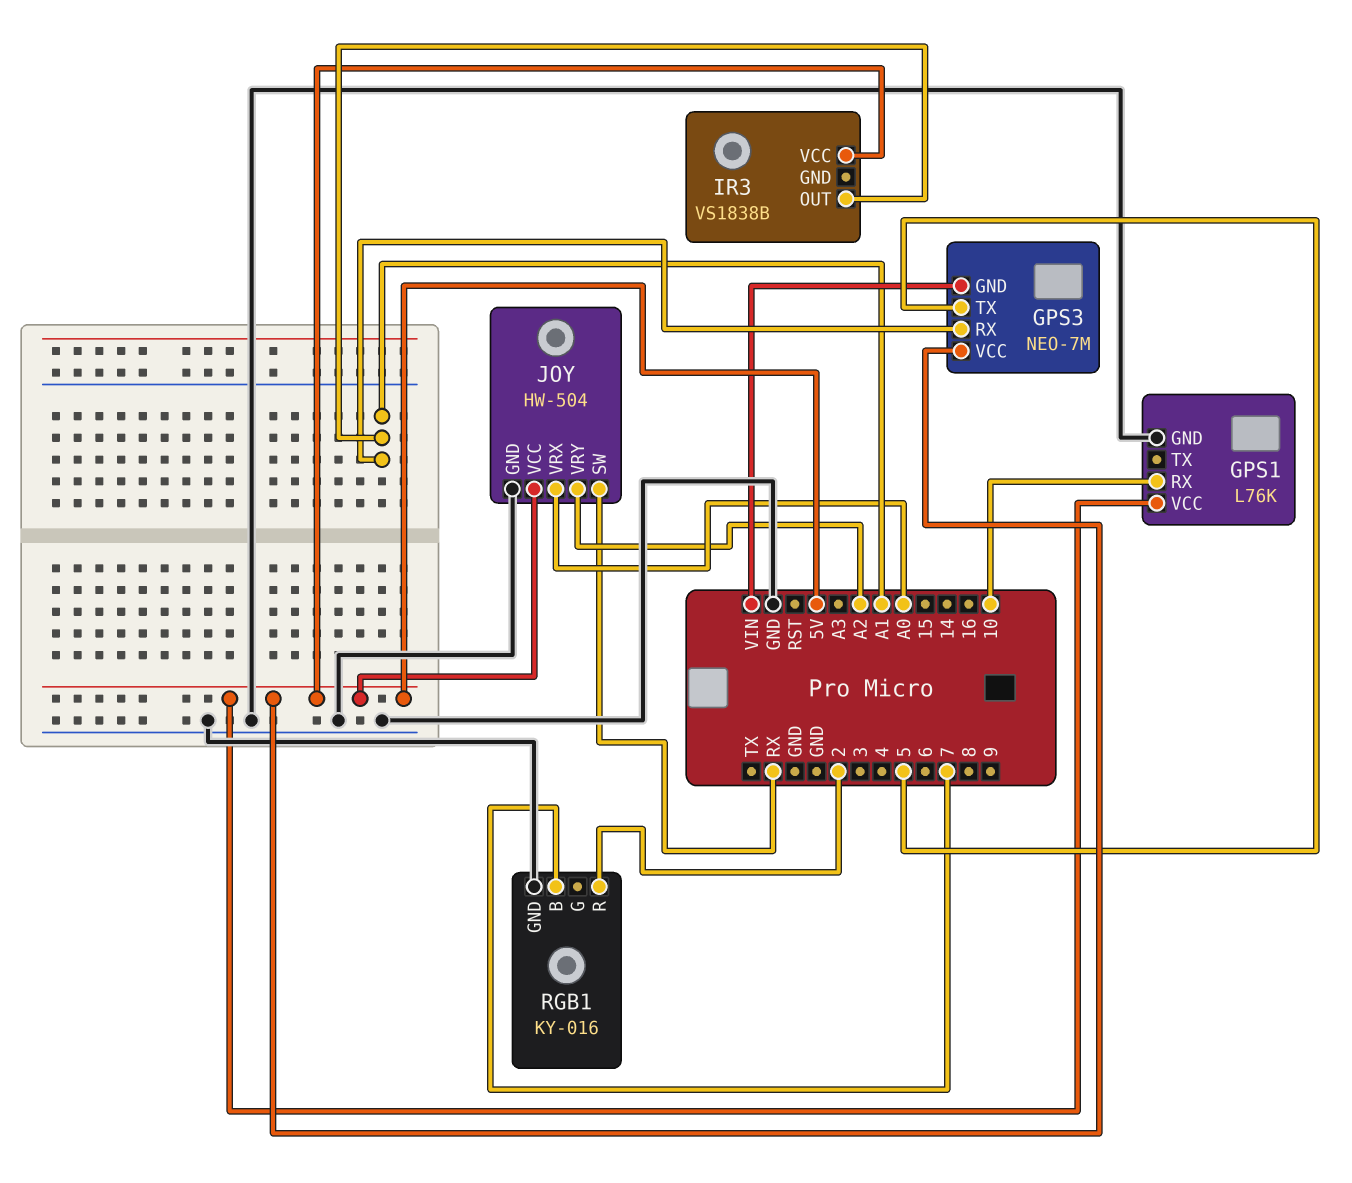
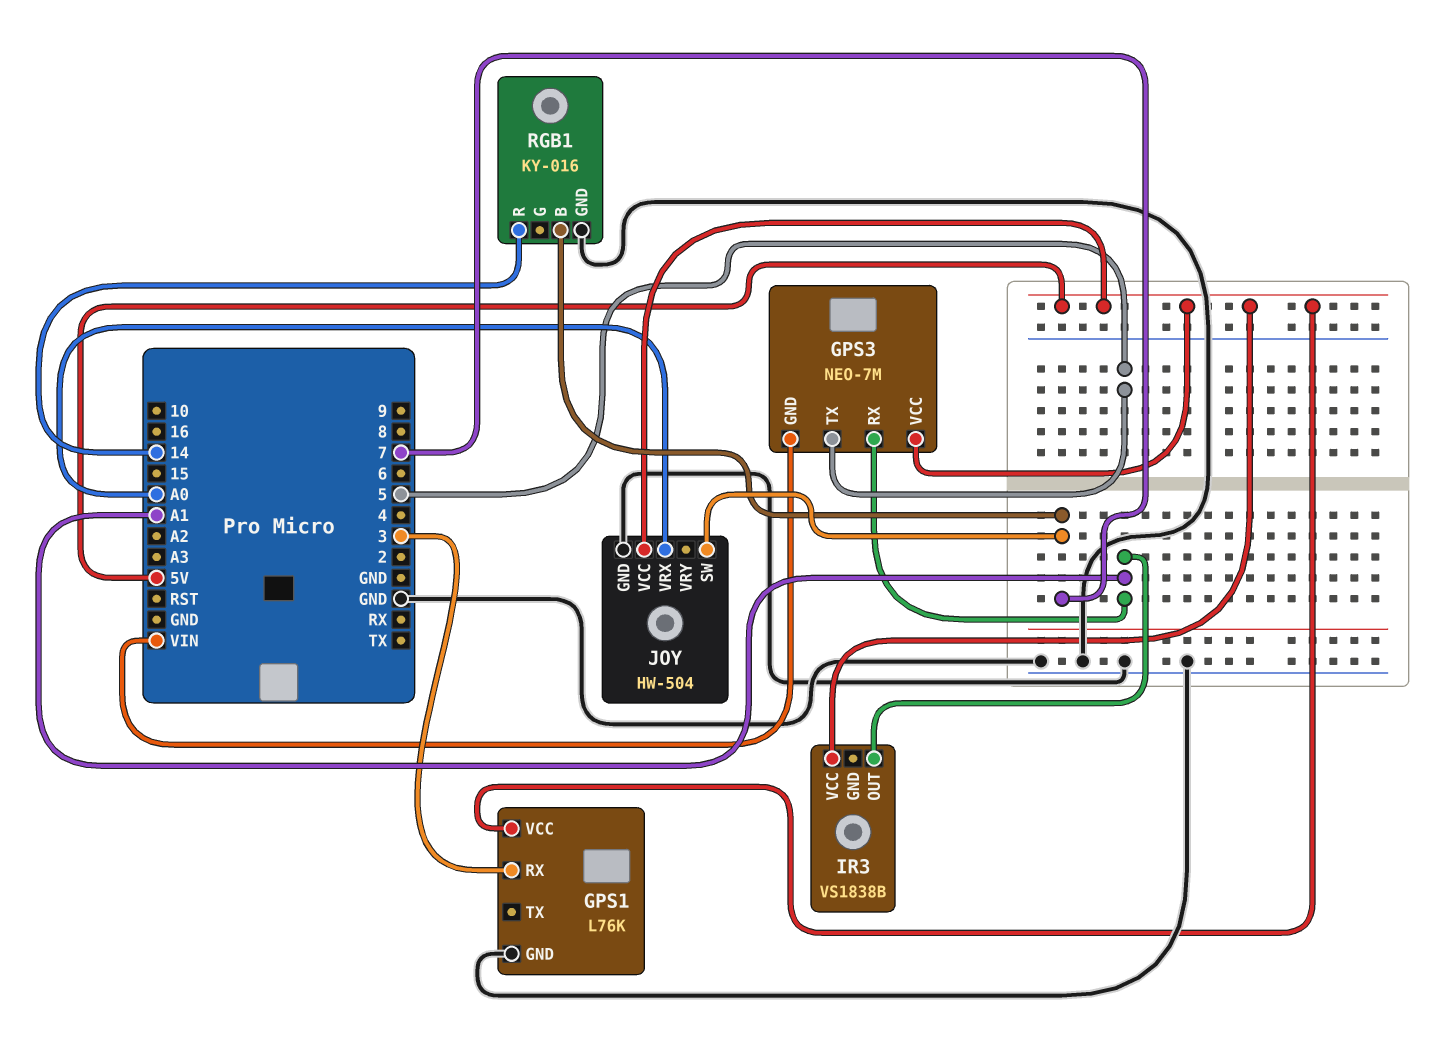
GPS1 pin RX: 10 -> 3
JOY pin SW: RX -> 7
JOY pin VRY: A2 -> none
RGB1 pin R: 2 -> 14

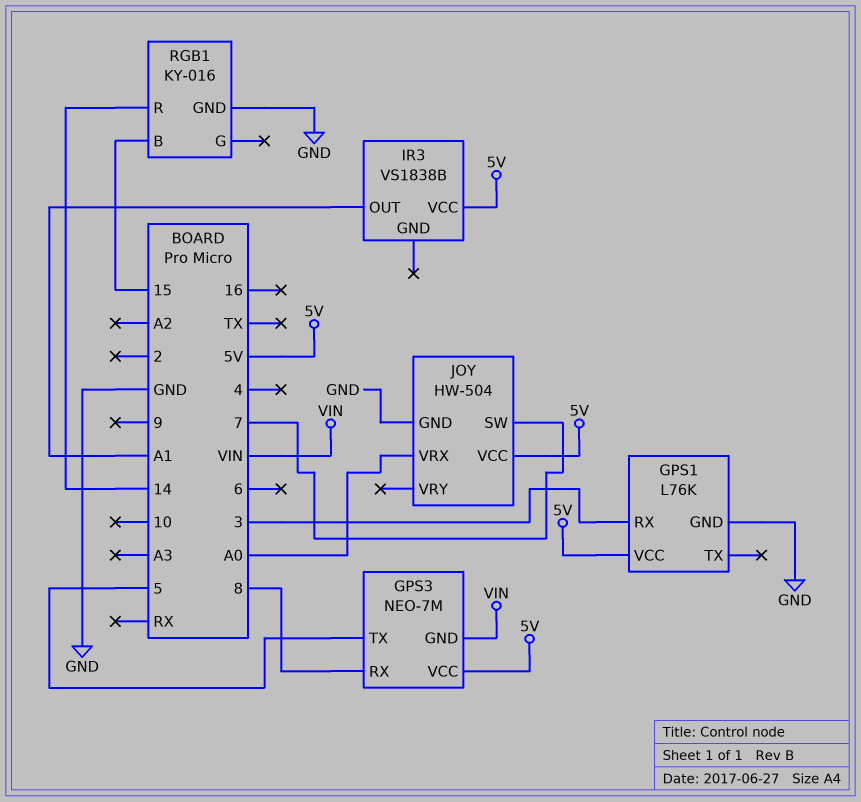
GPS3 pin RX: A1 -> 8
RGB1 pin B: 7 -> 15

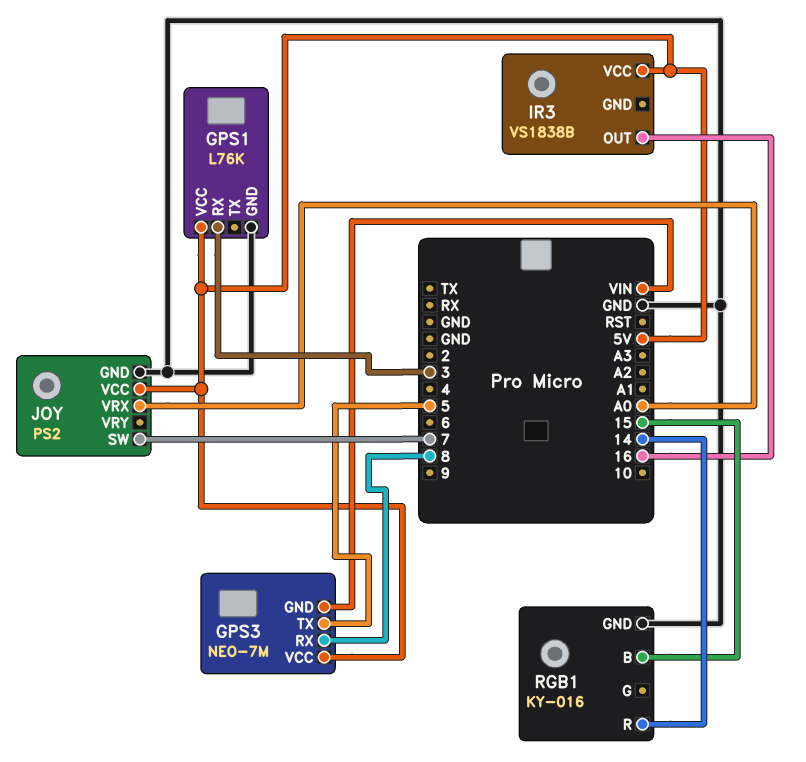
IR3 pin OUT: A1 -> 16
JOY: HW-504 -> PS2

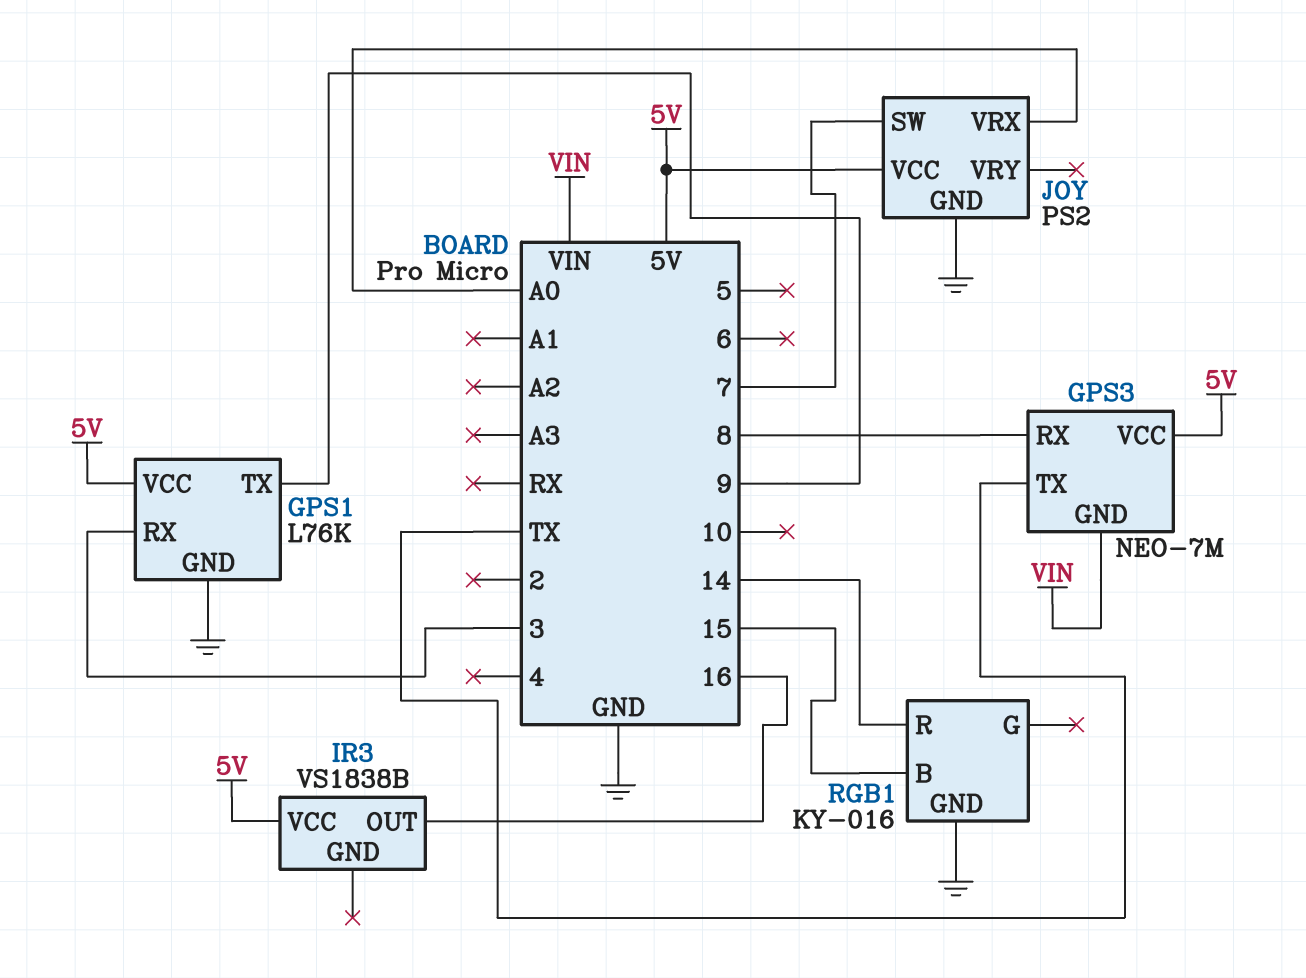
GPS1 pin TX: none -> 9
GPS3 pin TX: 5 -> TX

